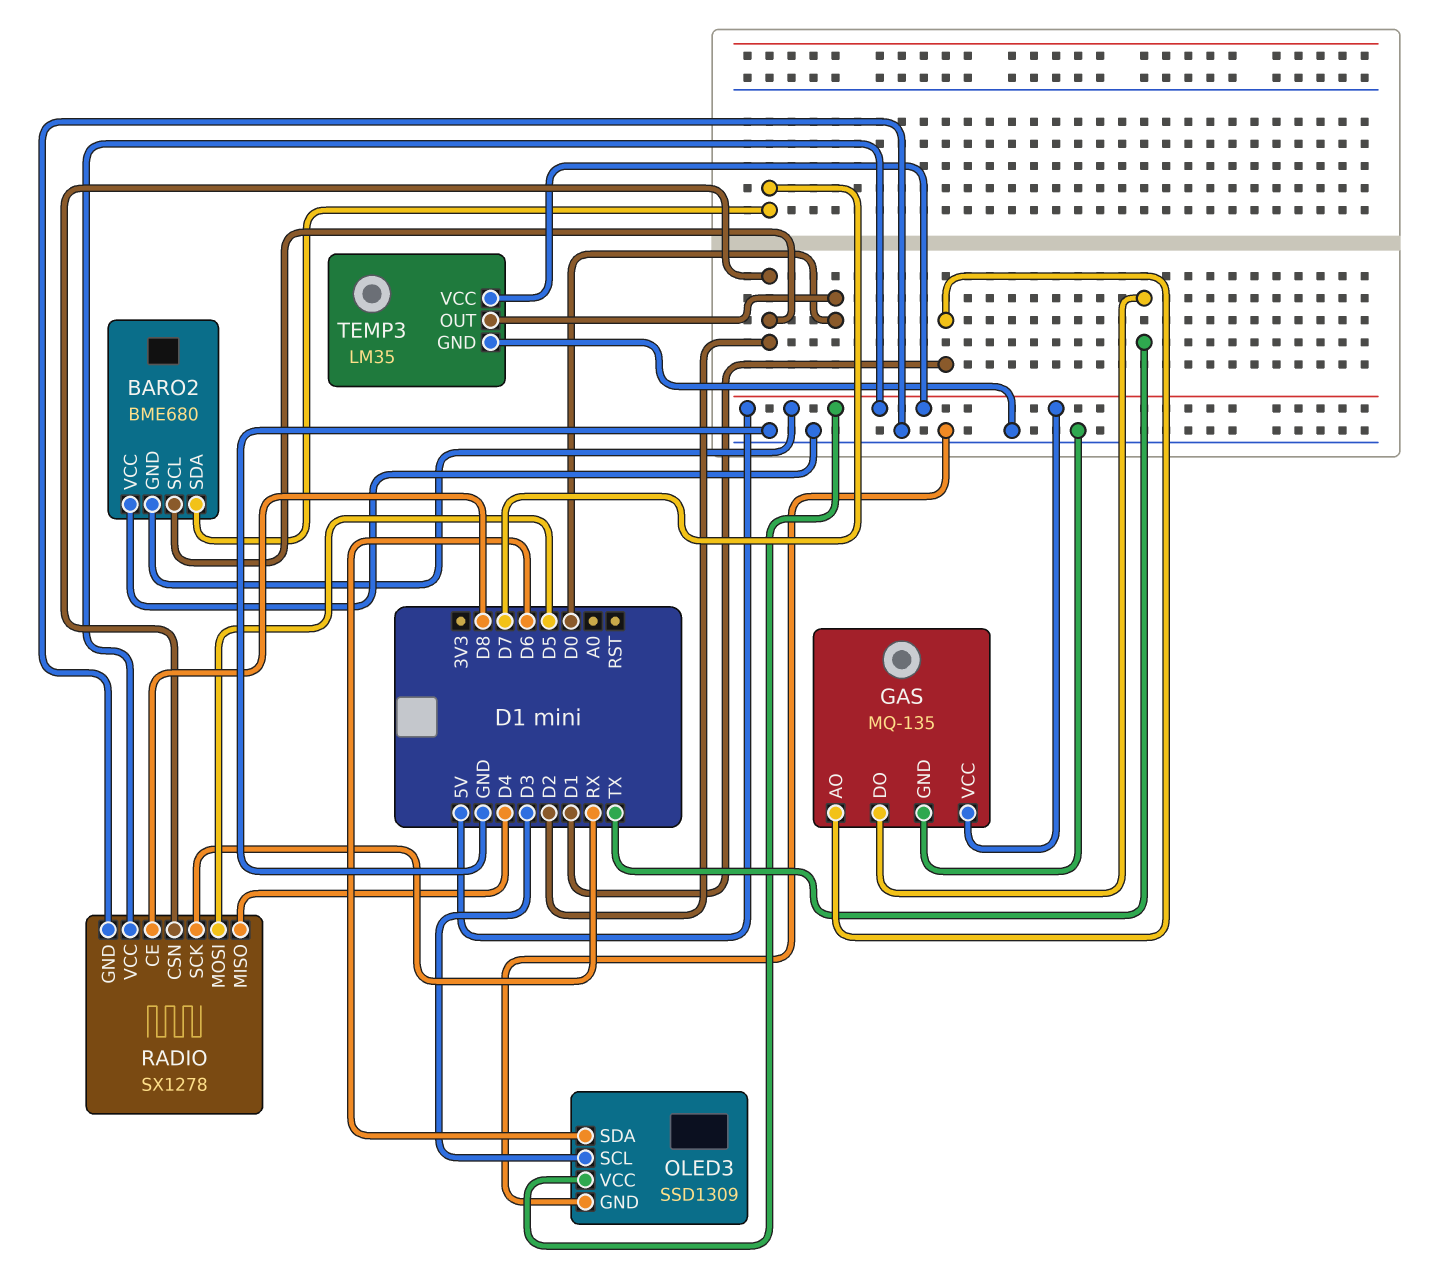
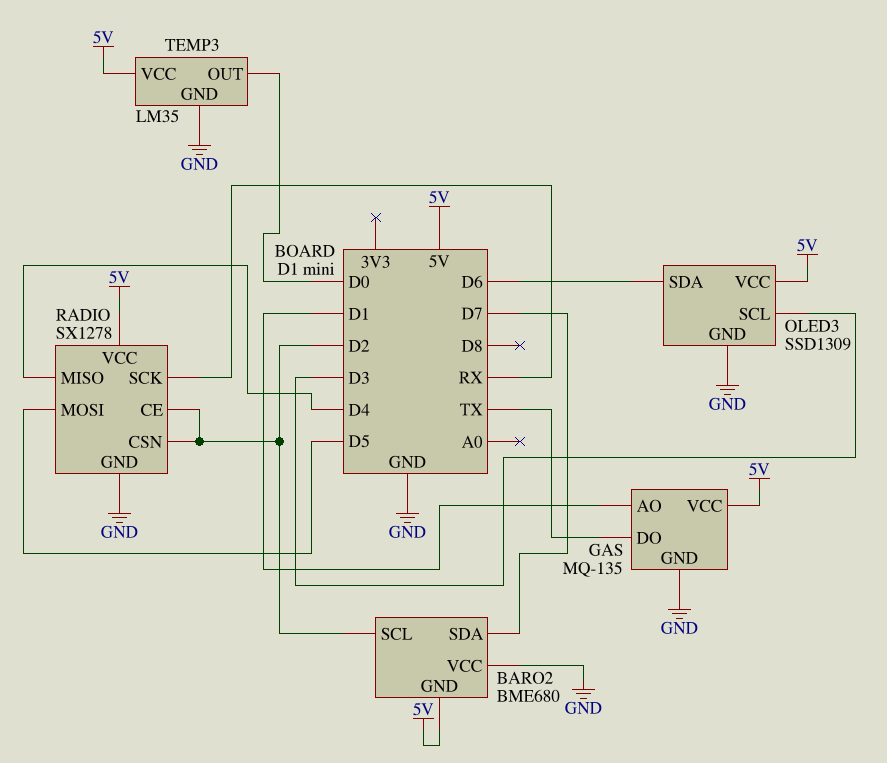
RADIO pin CE: D8 -> D2

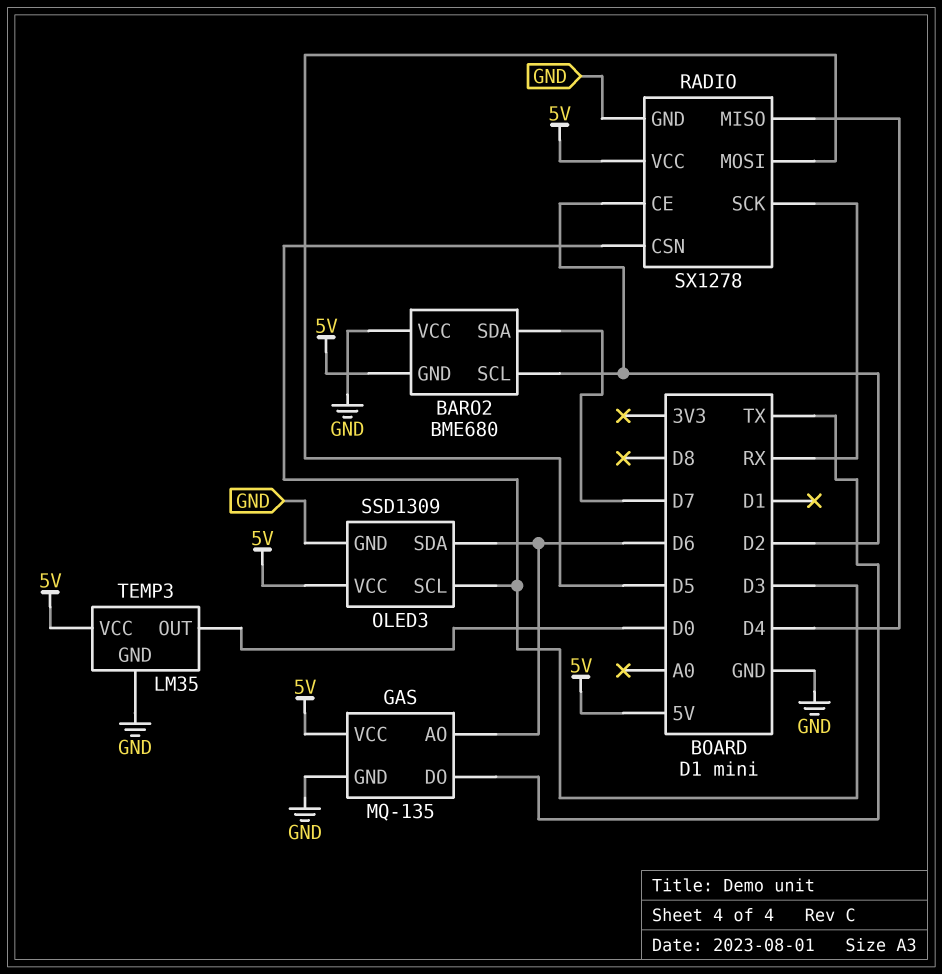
GAS pin AO: D1 -> D6
RADIO pin CSN: D2 -> D3

